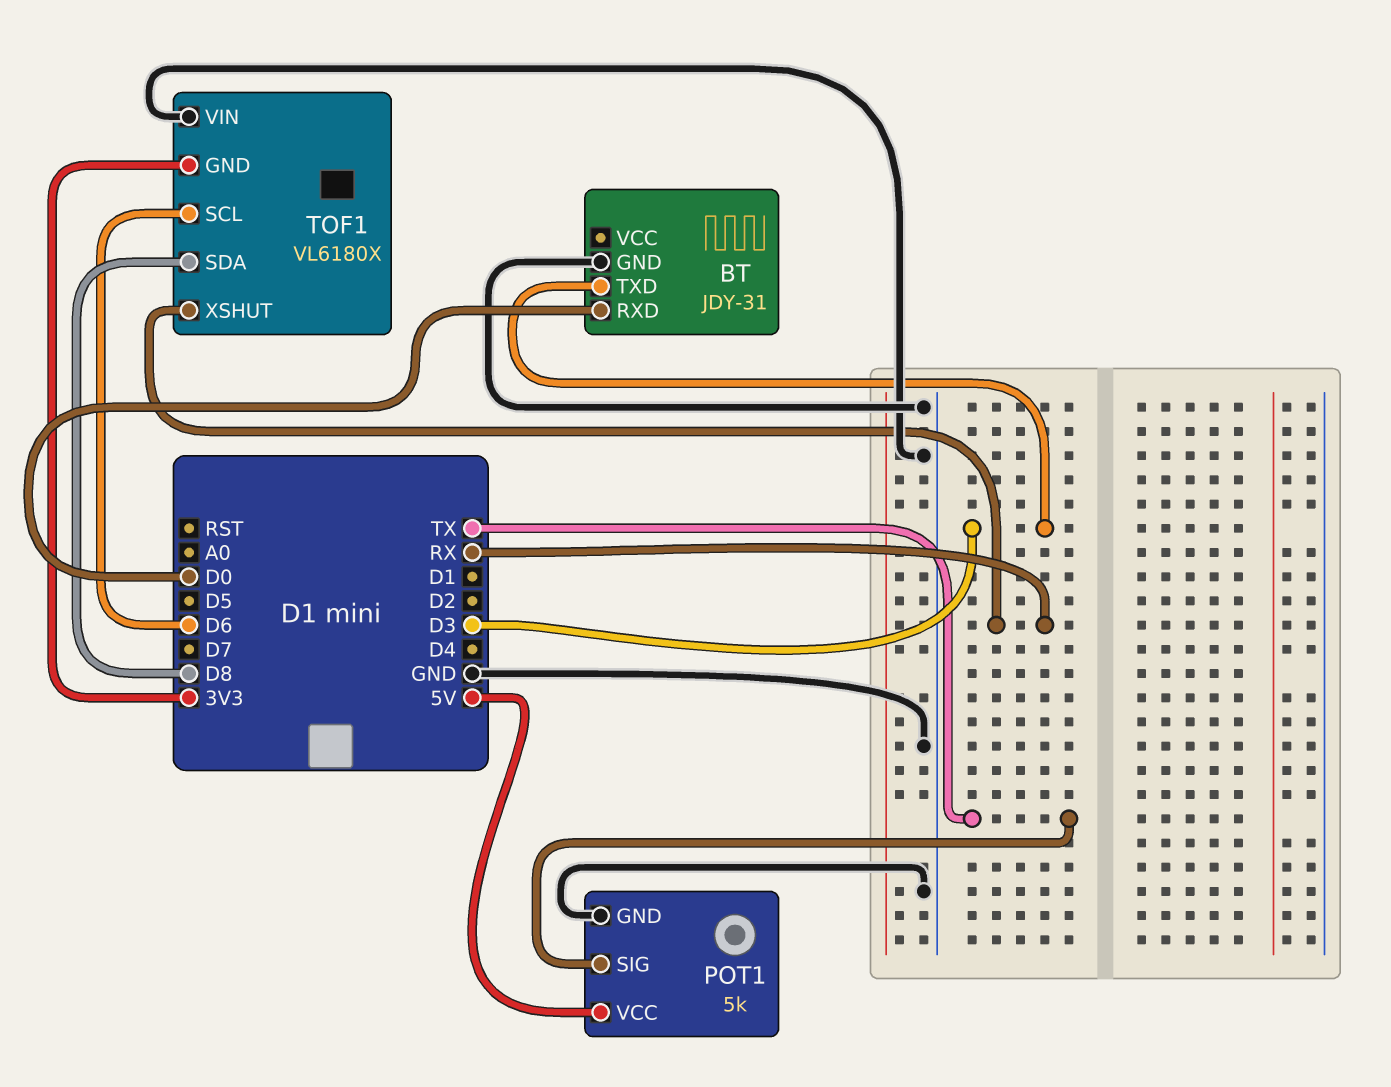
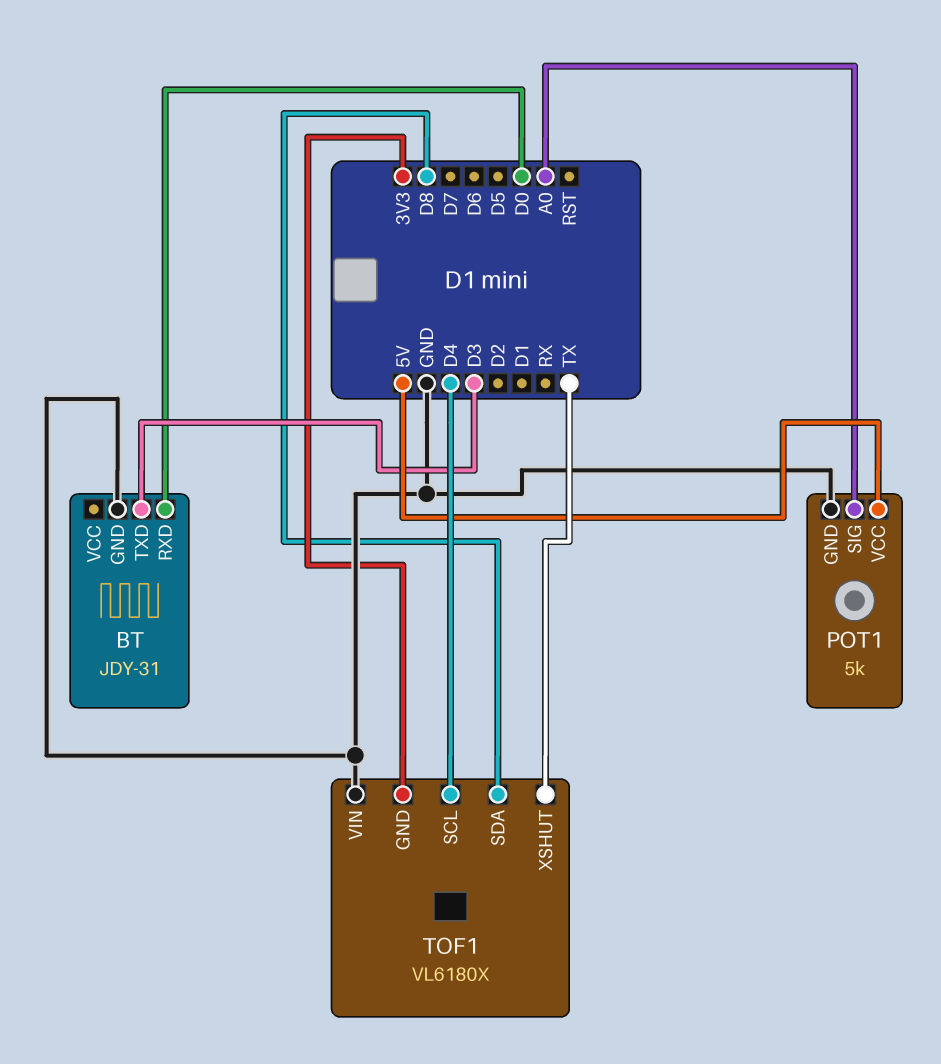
POT1 pin SIG: TX -> A0
TOF1 pin SCL: D6 -> D4
TOF1 pin XSHUT: RX -> TX

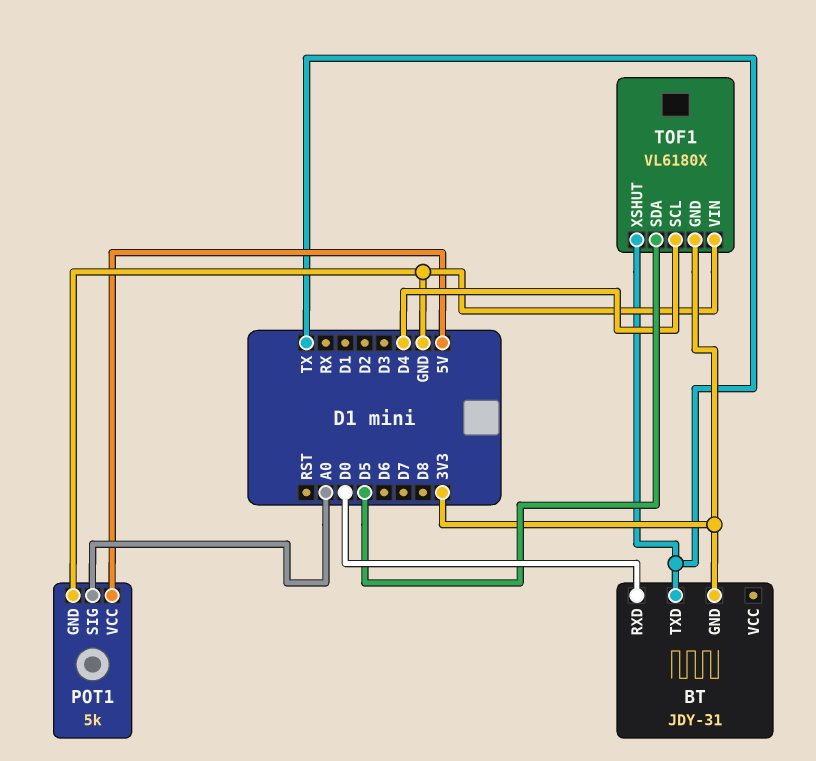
BT pin GND: GND -> 3V3
BT pin TXD: D3 -> TX
TOF1 pin SDA: D8 -> D5

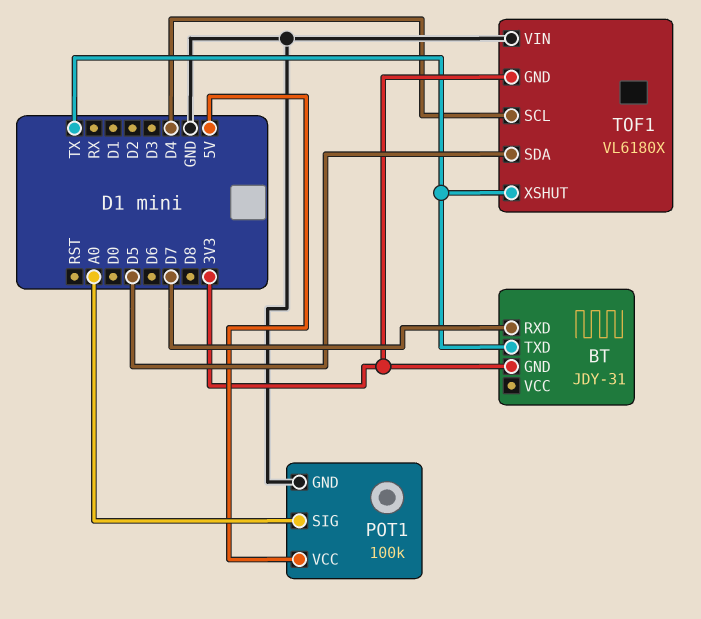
BT pin RXD: D0 -> D7
POT1: 5k -> 100k

